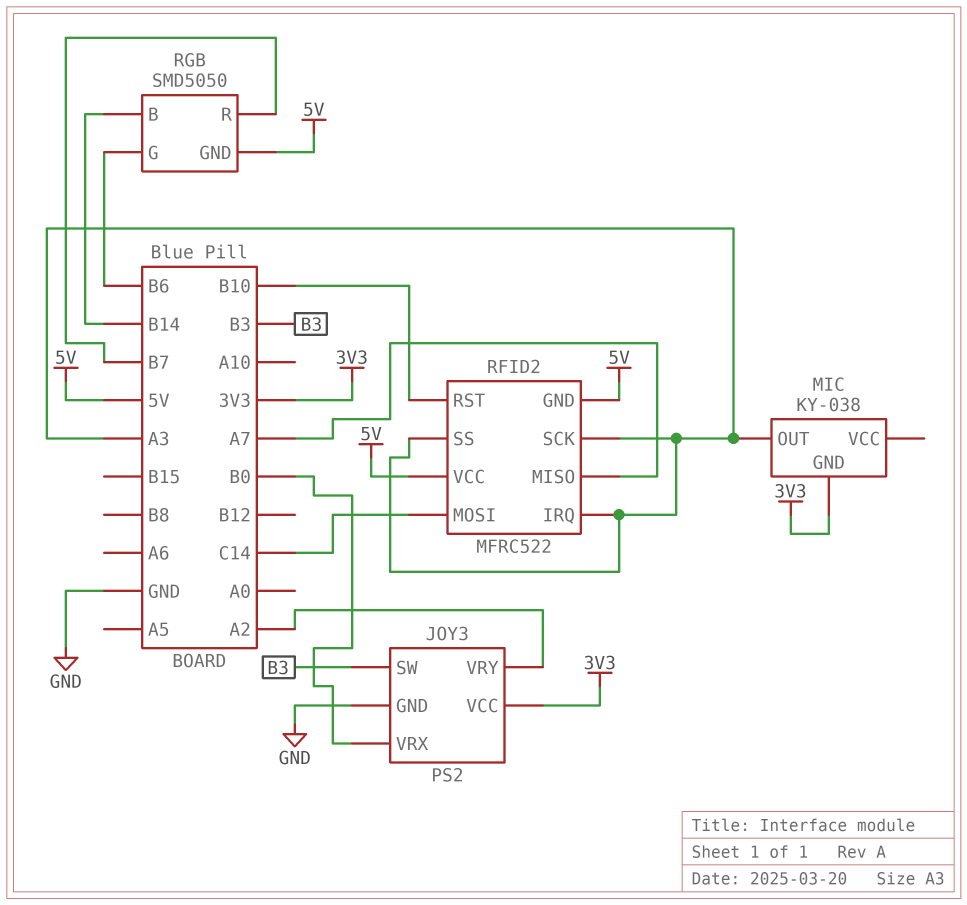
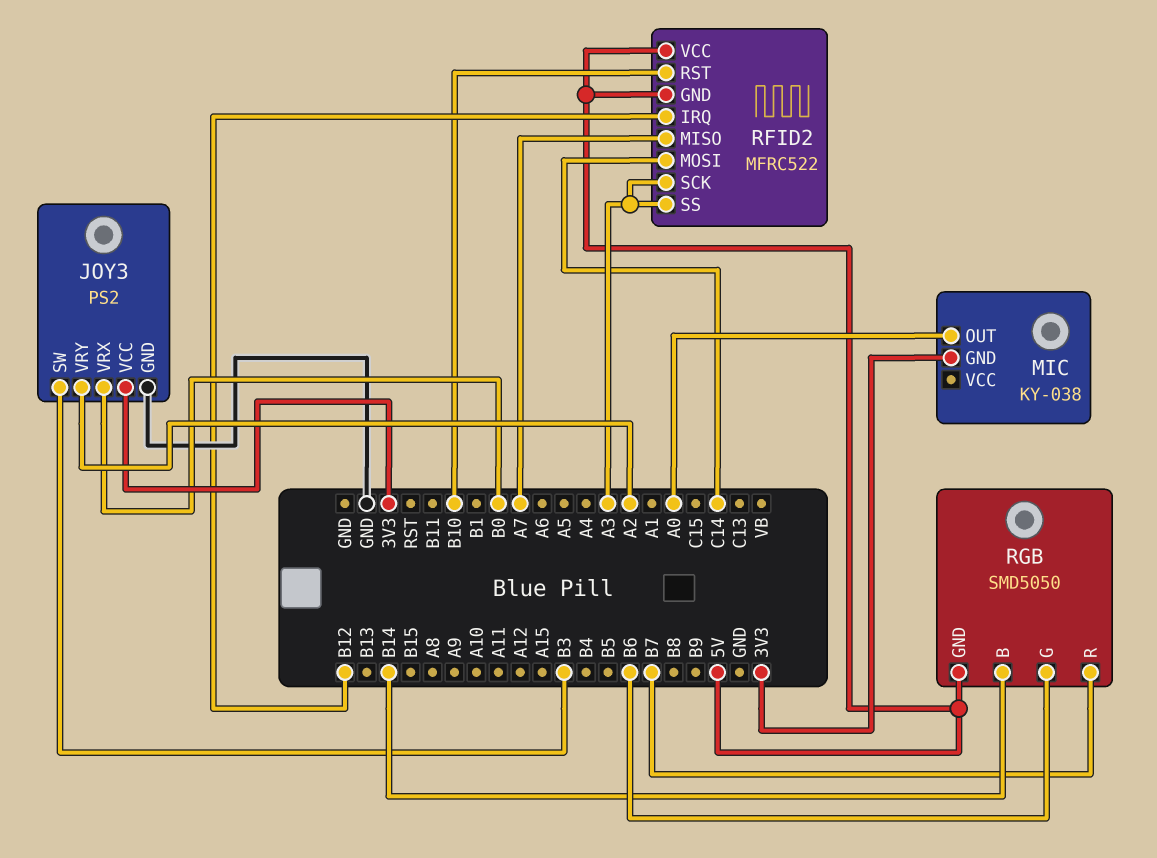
MIC pin OUT: A3 -> A0
RFID2 pin IRQ: A3 -> B12

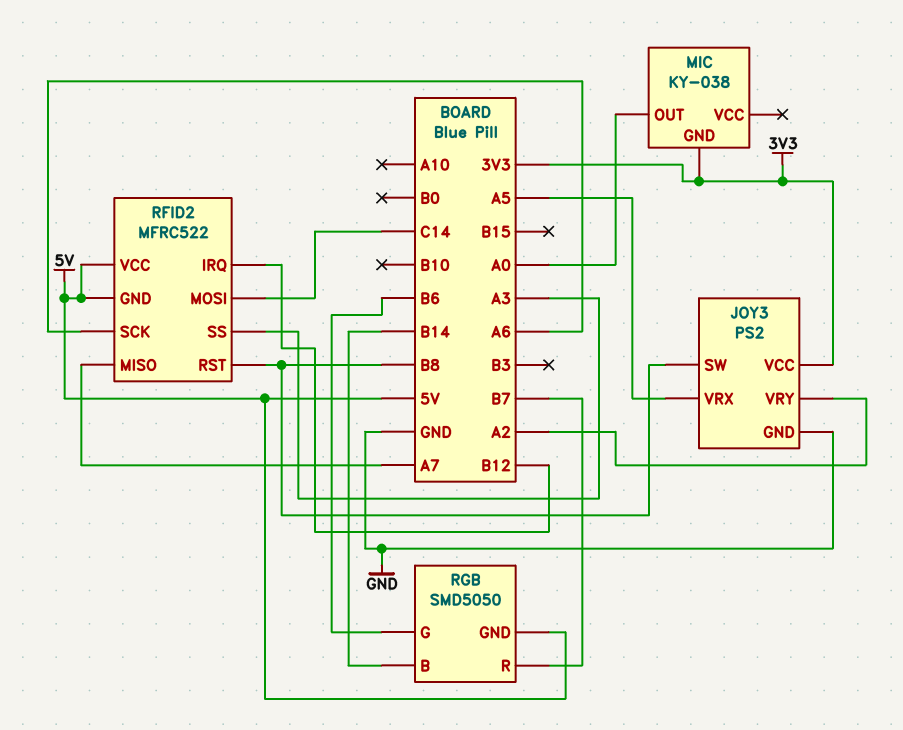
JOY3 pin SW: B3 -> B8
JOY3 pin VRX: B0 -> A5
RFID2 pin RST: B10 -> B8
RFID2 pin SCK: A3 -> A6

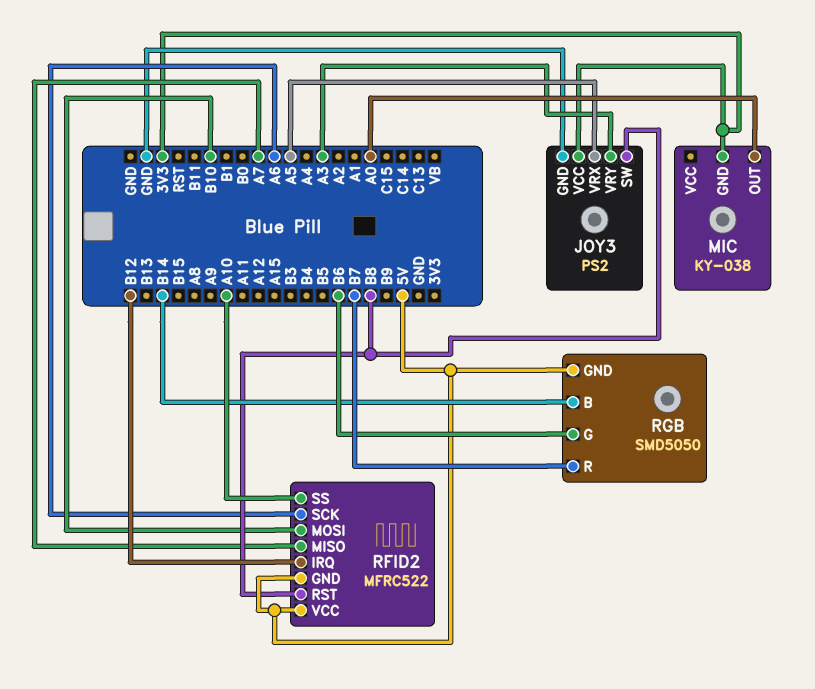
JOY3 pin VRY: A2 -> A3
RFID2 pin MOSI: C14 -> B10
RFID2 pin SS: A3 -> A10

